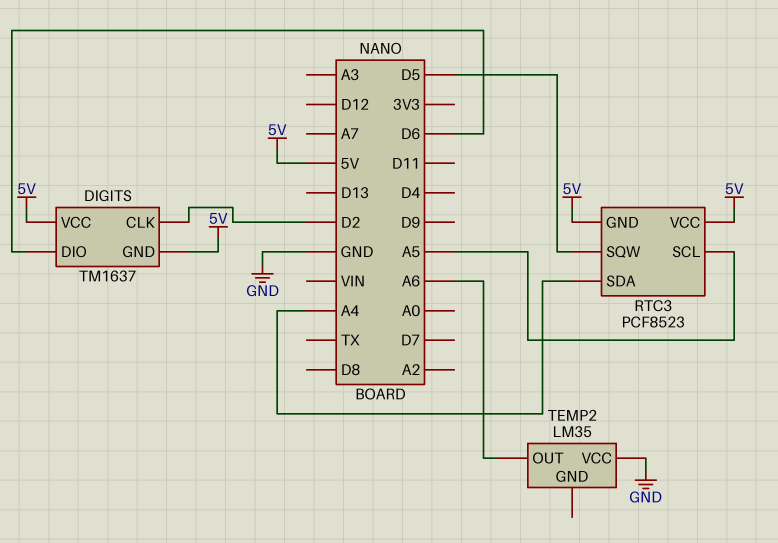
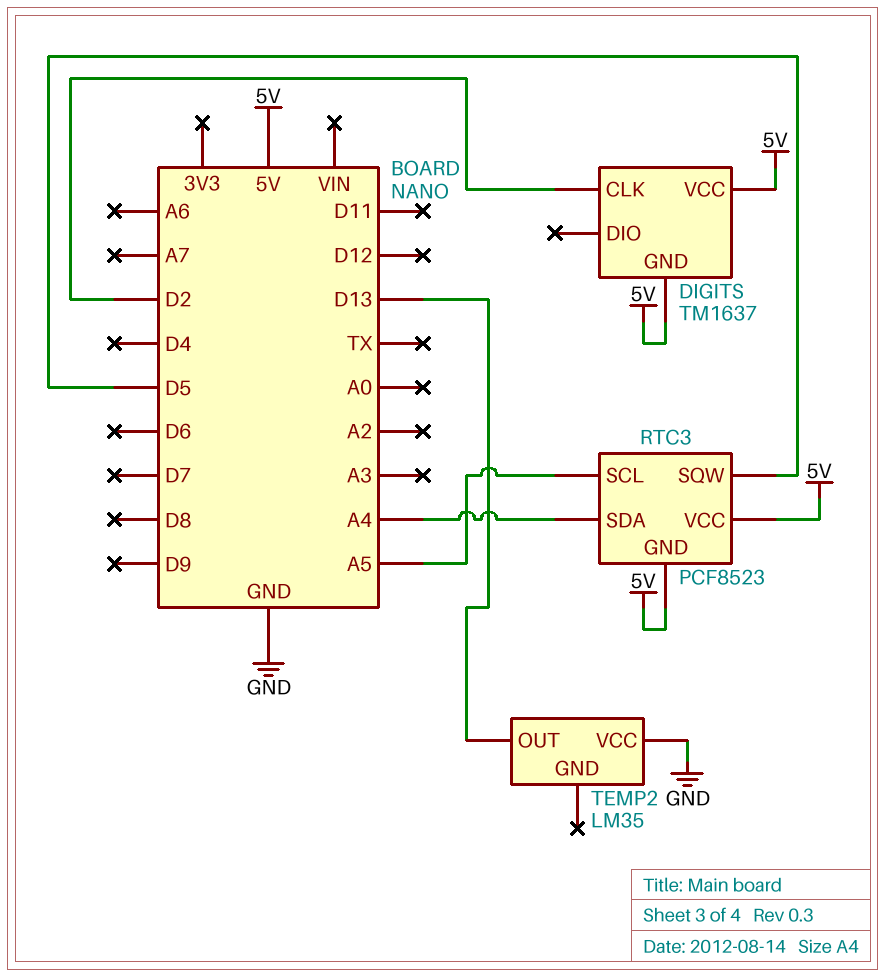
DIGITS pin DIO: D6 -> none
TEMP2 pin OUT: A6 -> D13

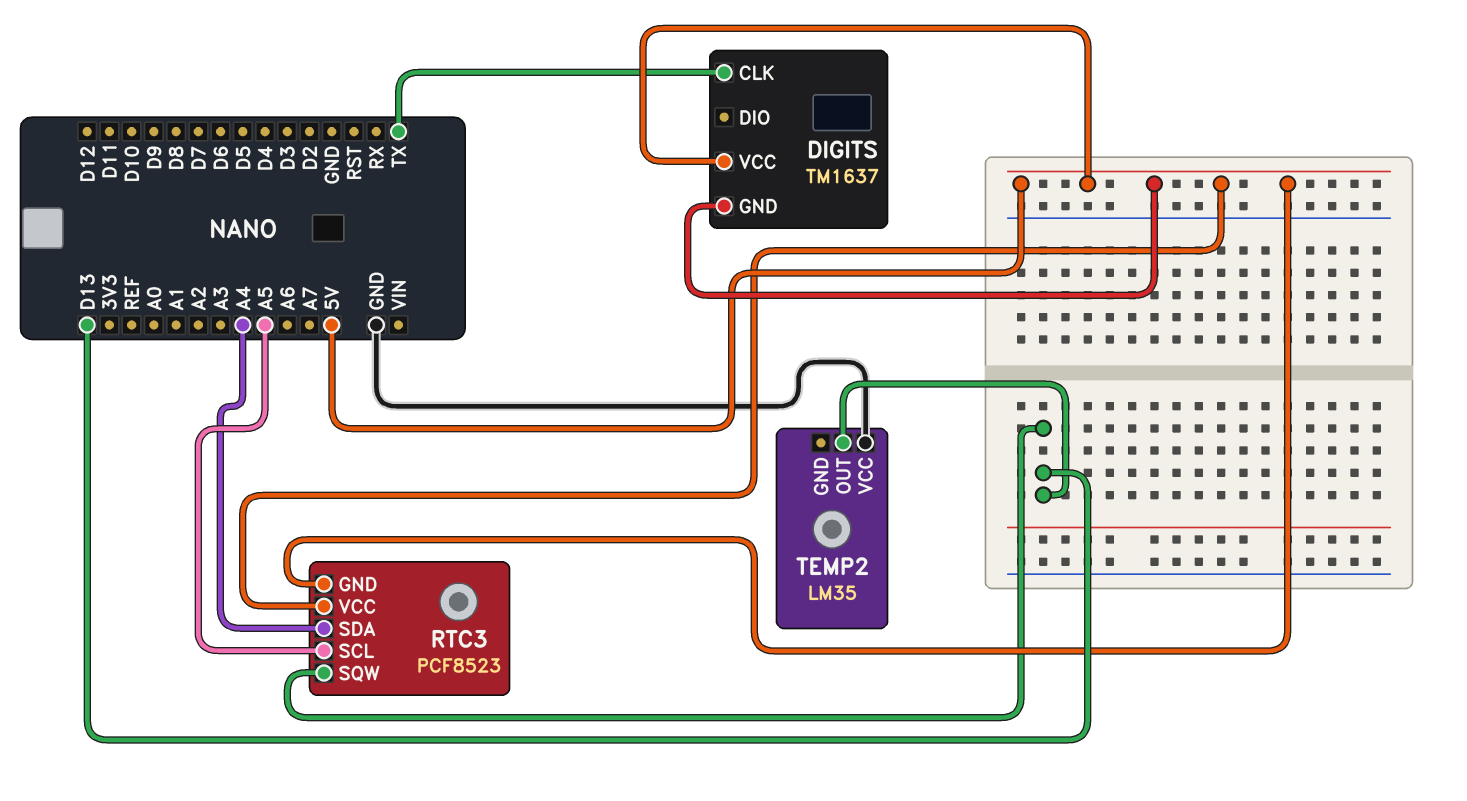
DIGITS pin CLK: D2 -> TX
RTC3 pin SQW: D5 -> D13

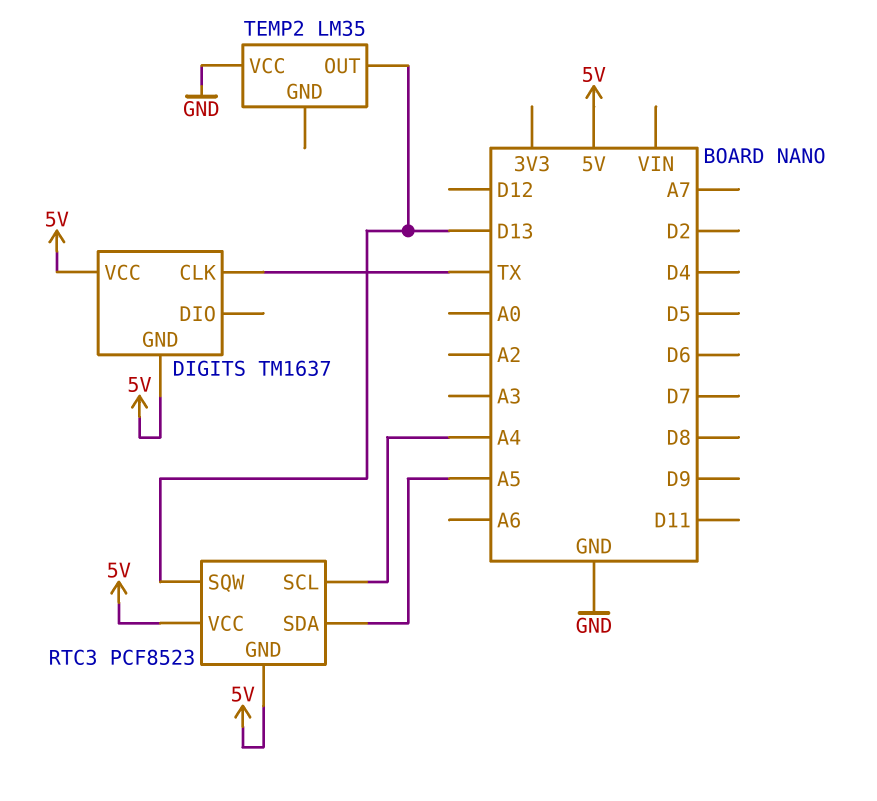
RTC3 pin SCL: A5 -> A4
RTC3 pin SDA: A4 -> A5

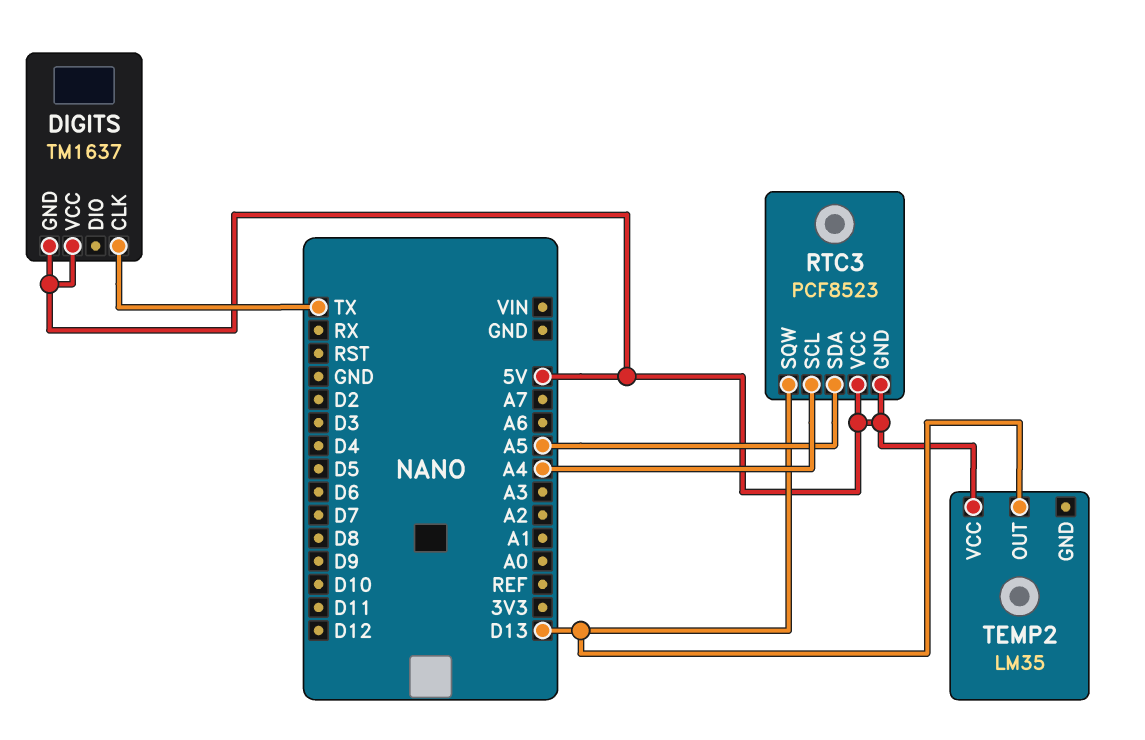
TEMP2 pin VCC: GND -> 5V

